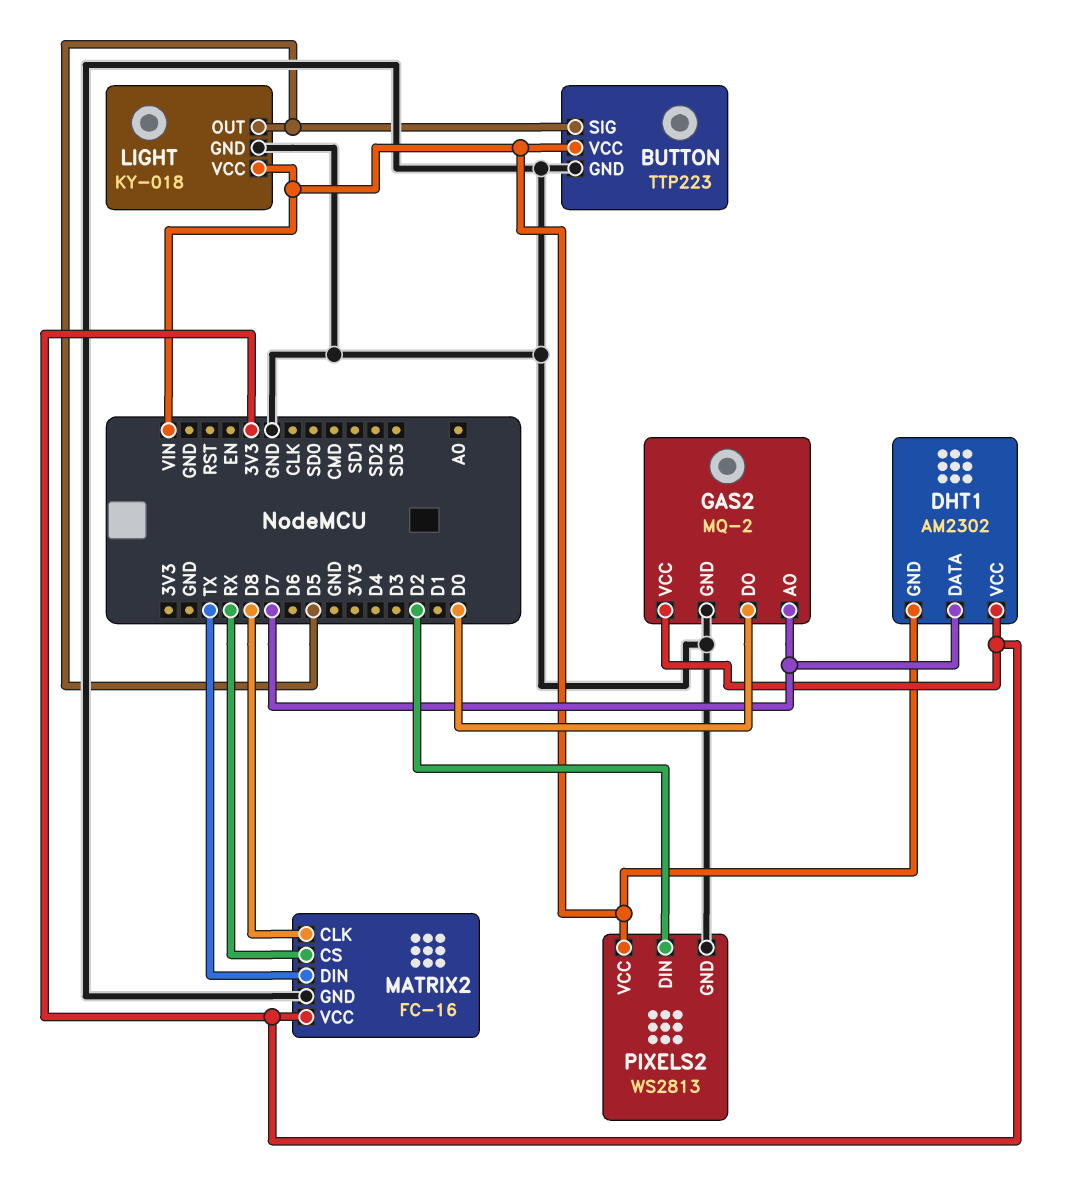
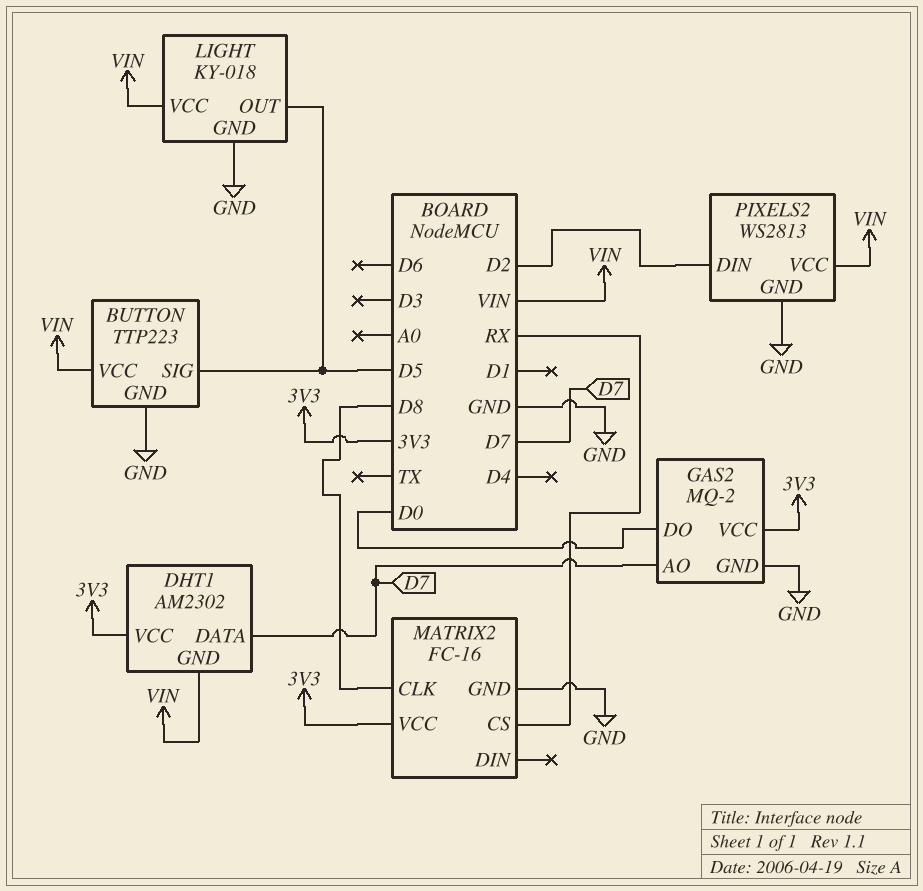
MATRIX2 pin DIN: TX -> none

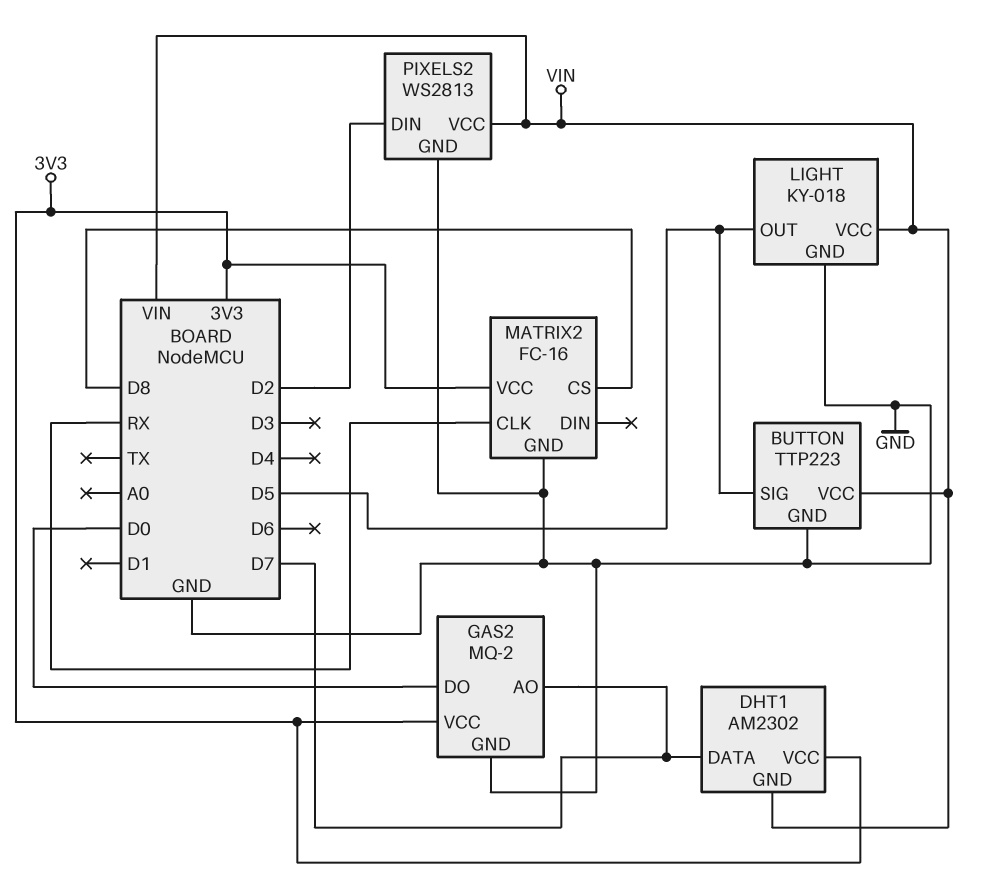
MATRIX2 pin CLK: D8 -> RX
MATRIX2 pin CS: RX -> D8

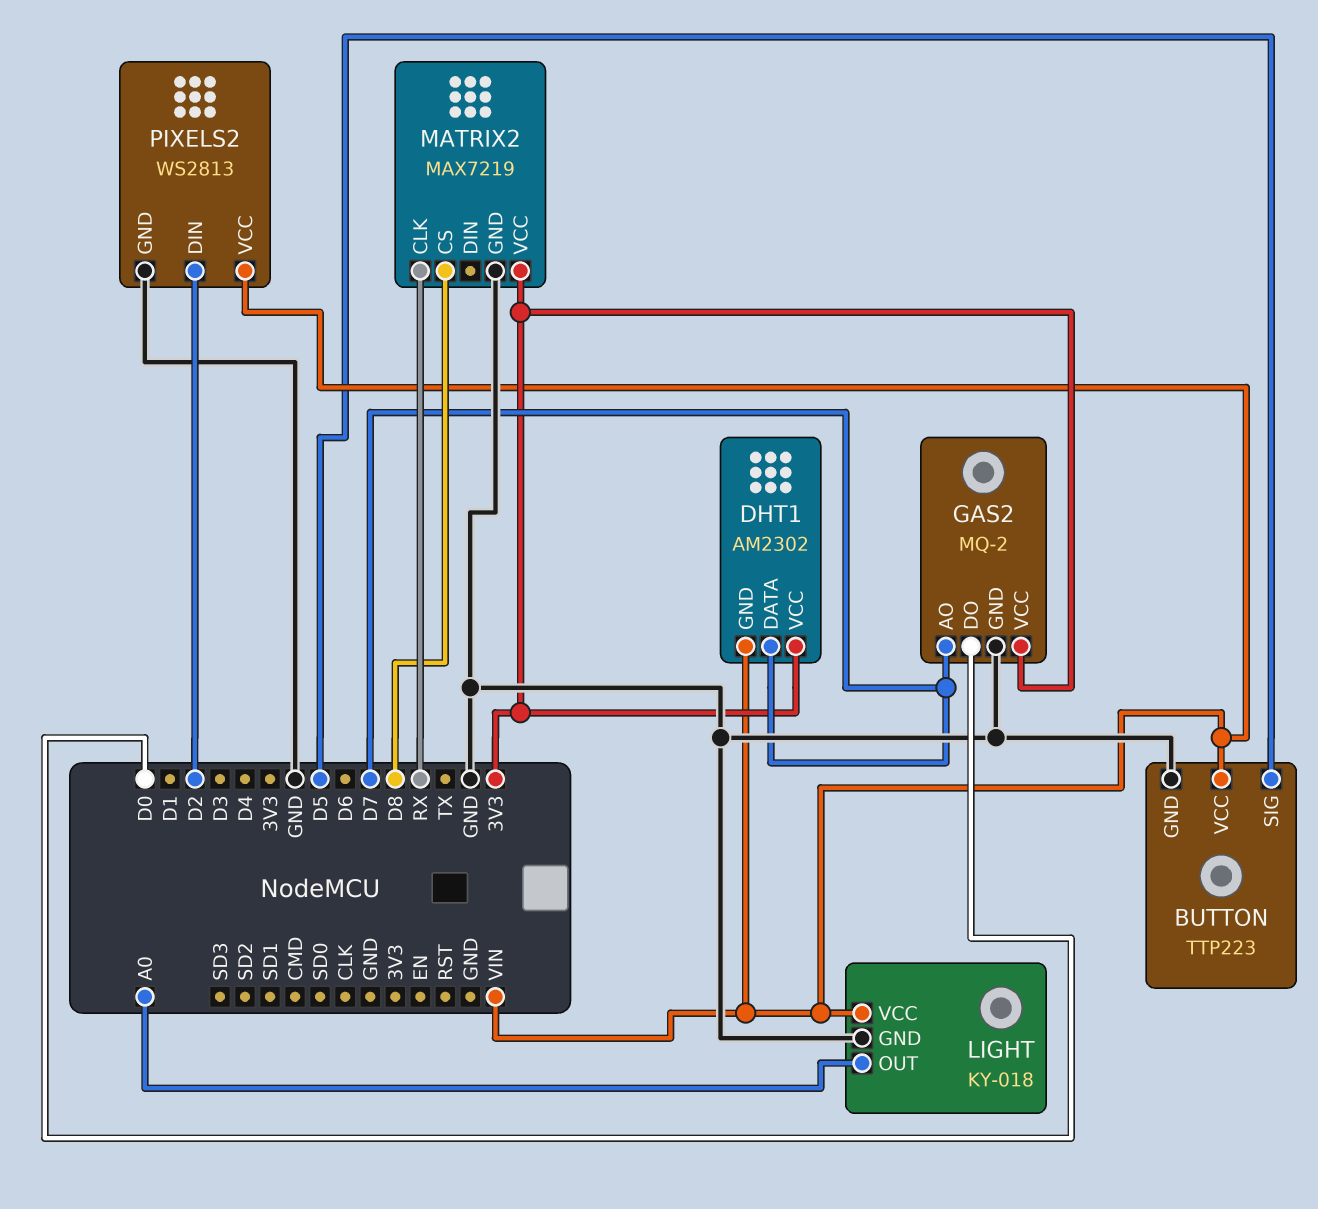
LIGHT pin OUT: D5 -> A0
MATRIX2: FC-16 -> MAX7219

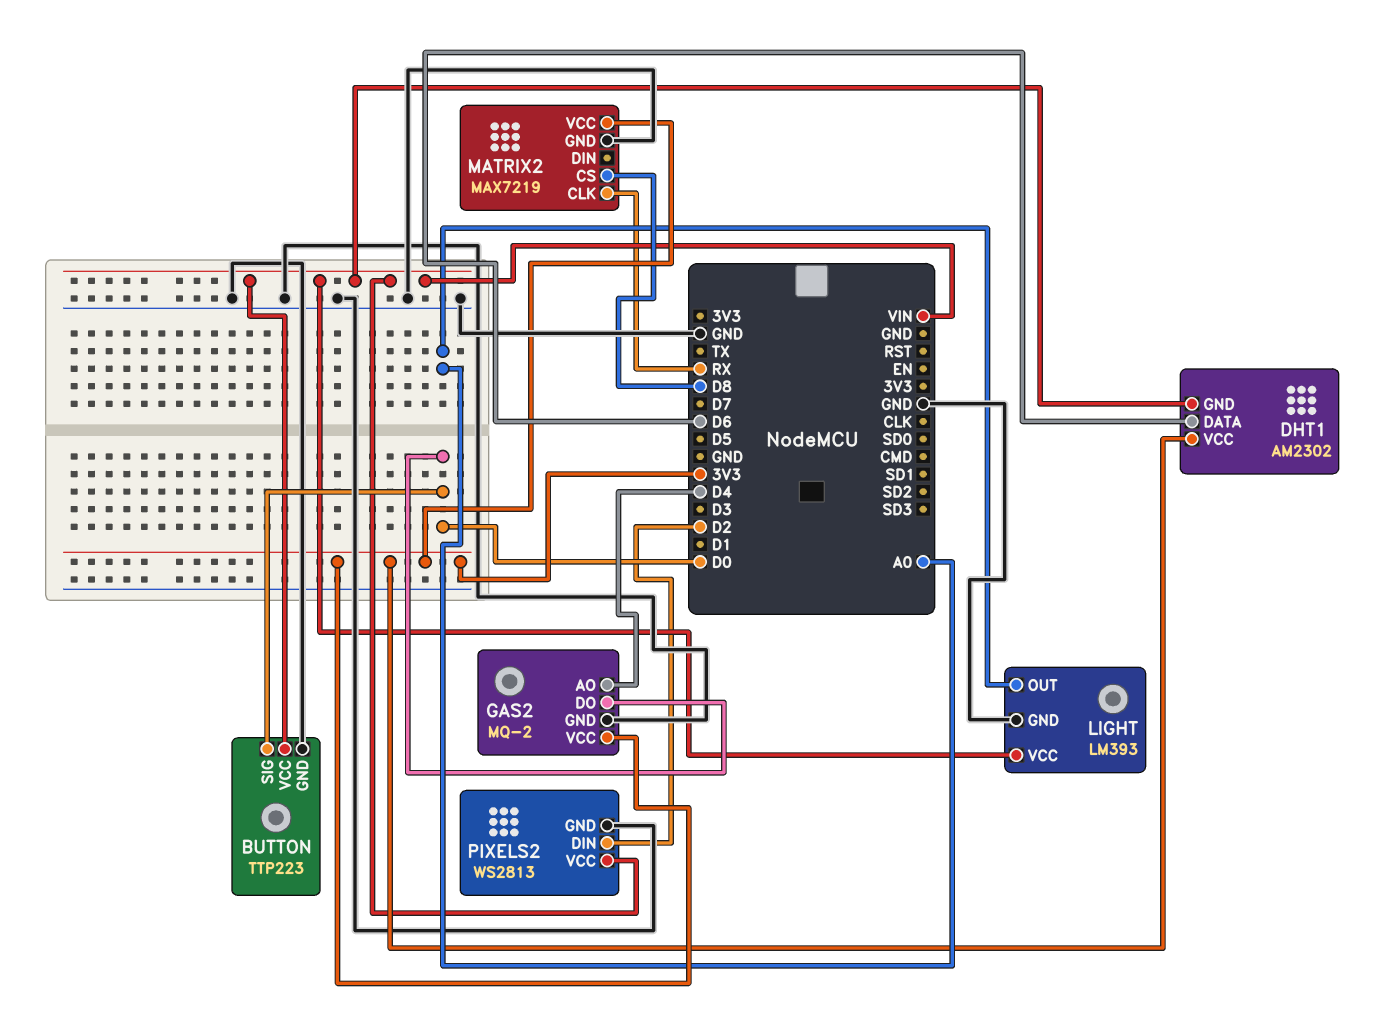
BUTTON pin SIG: D5 -> D0
DHT1 pin DATA: D7 -> D6
GAS2 pin AO: D7 -> D4
LIGHT: KY-018 -> LM393

